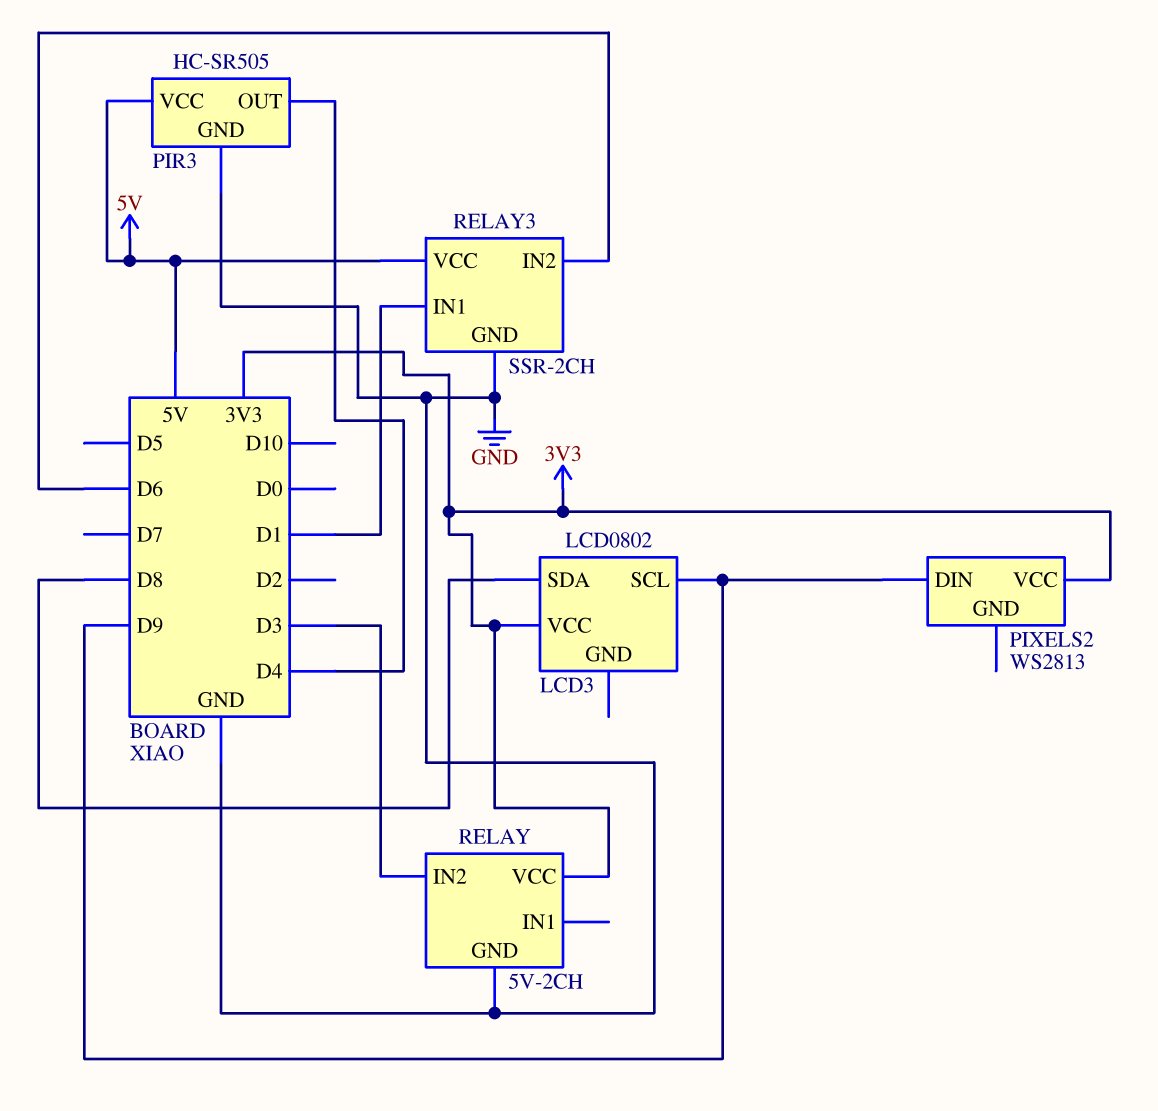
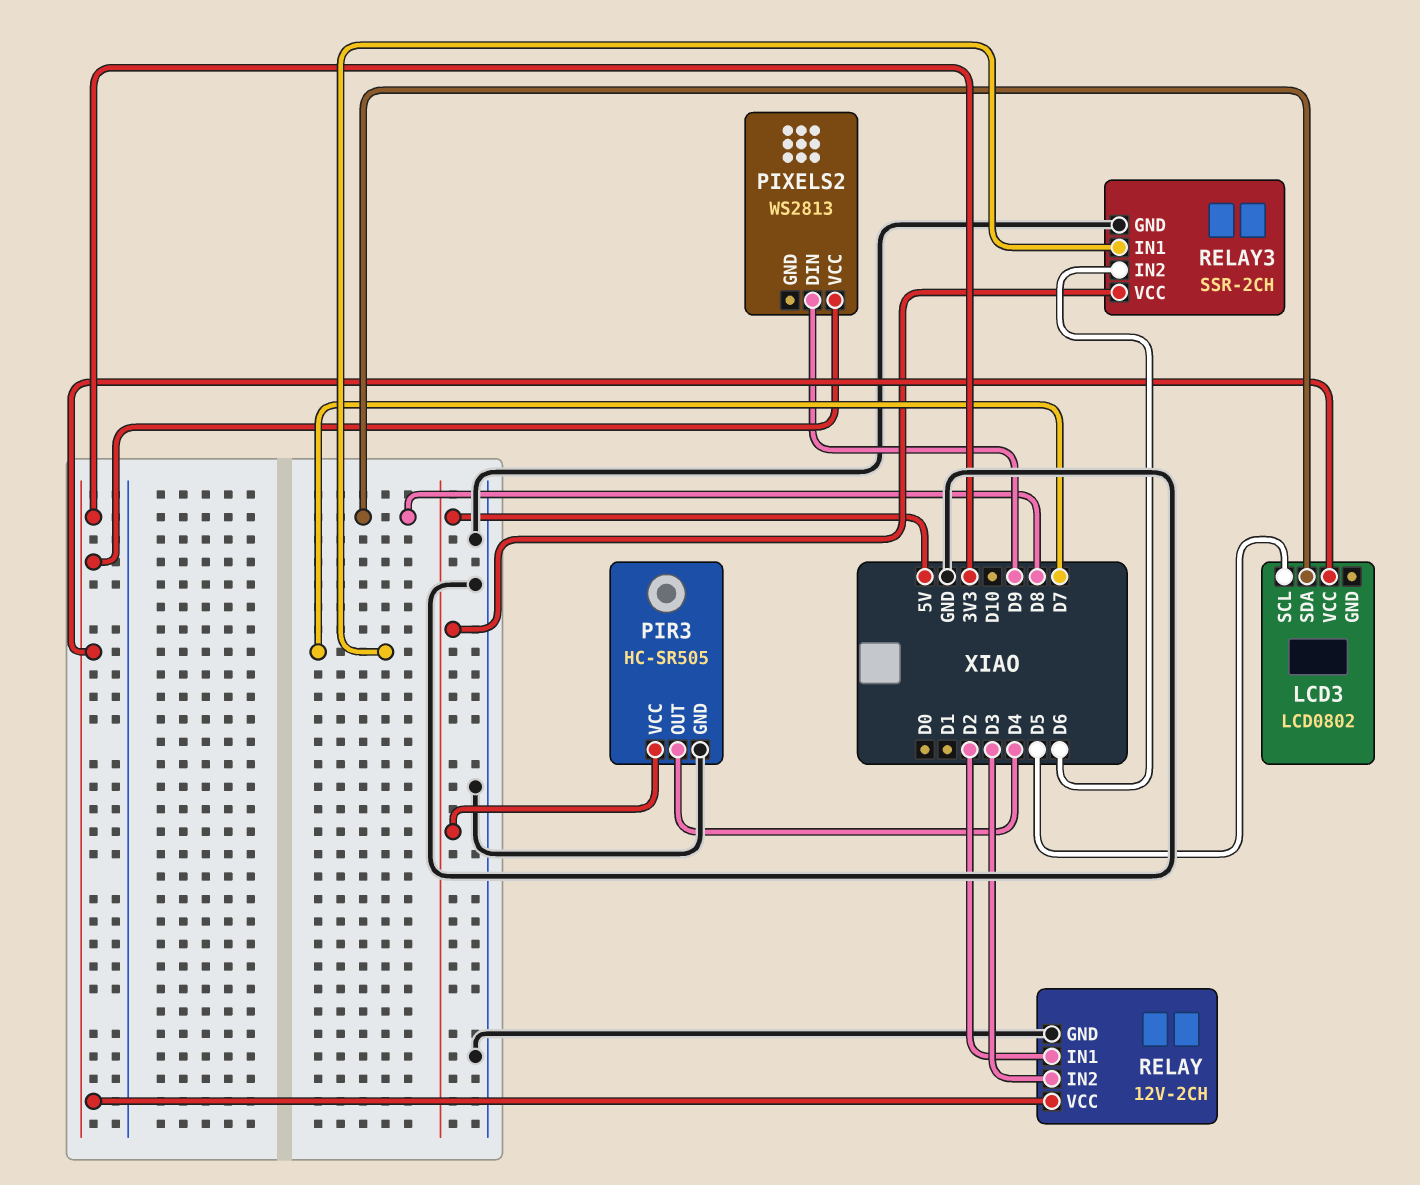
LCD3 pin SCL: D9 -> D5
RELAY: 5V-2CH -> 12V-2CH
RELAY pin IN1: none -> D2
RELAY3 pin IN1: D1 -> D7

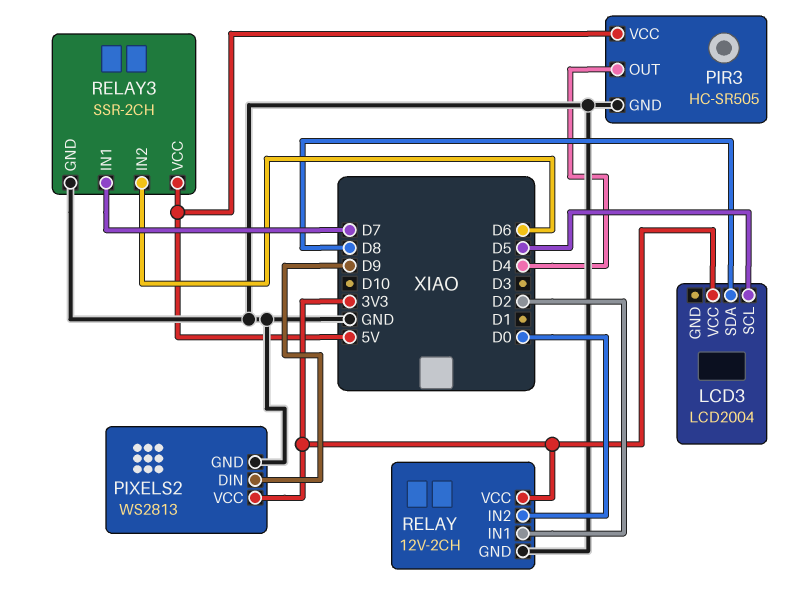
LCD3: LCD0802 -> LCD2004
PIXELS2 pin GND: none -> GND
RELAY pin IN2: D3 -> D0

